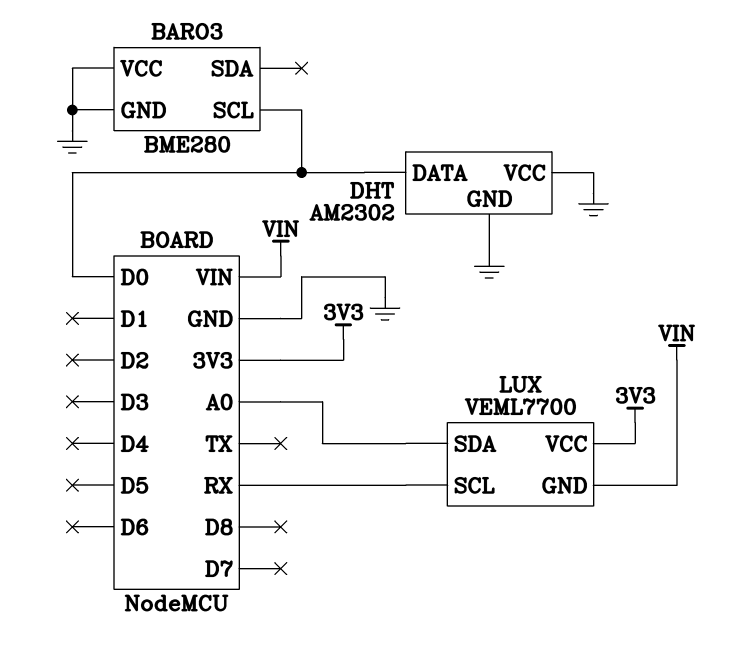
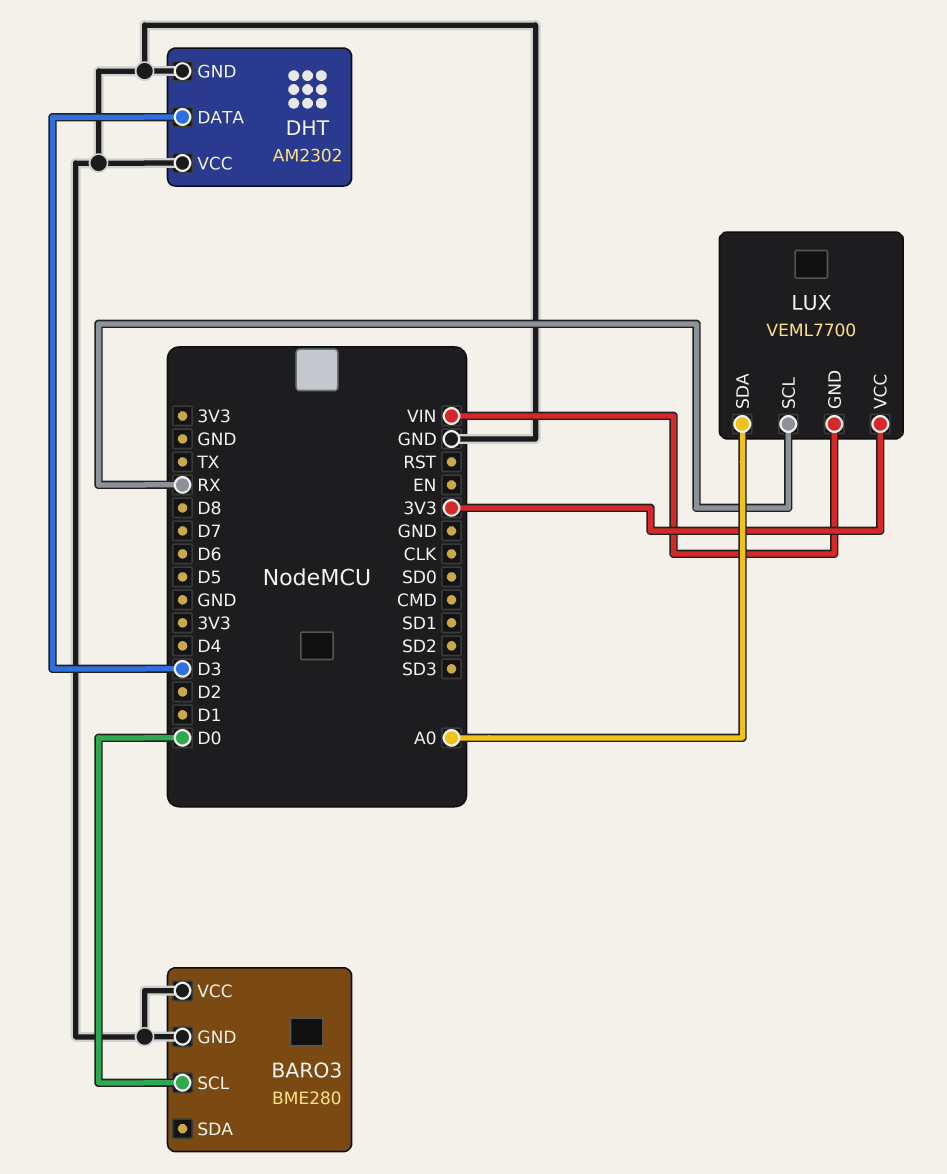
DHT pin DATA: D0 -> D3

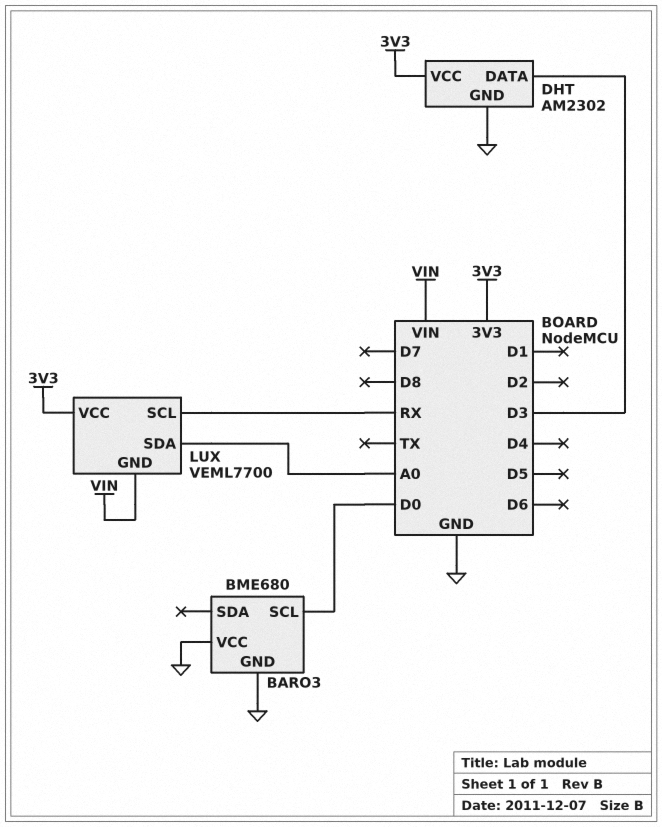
BARO3: BME280 -> BME680
DHT pin VCC: GND -> 3V3

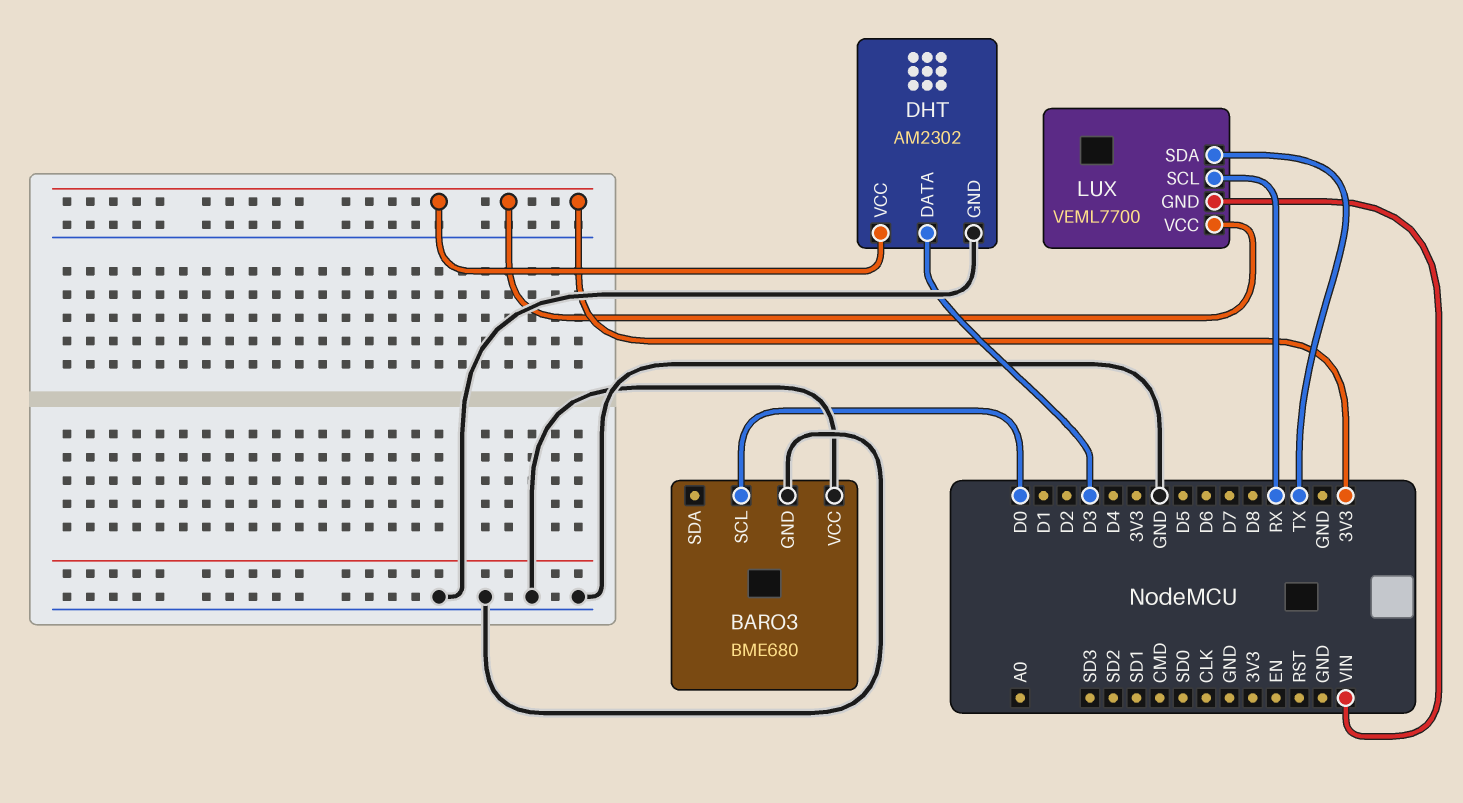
LUX pin SDA: A0 -> TX

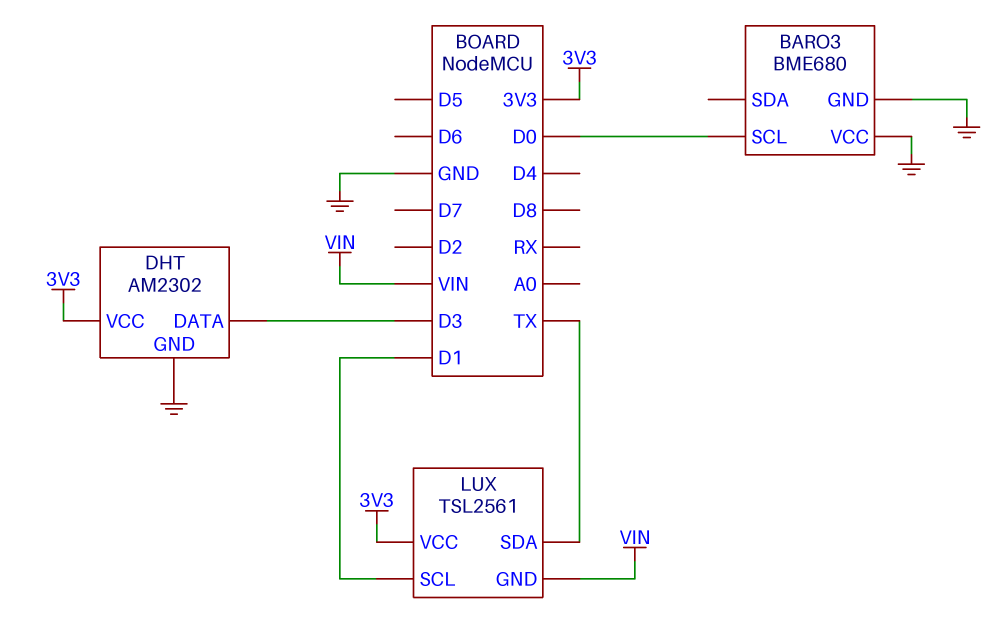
LUX: VEML7700 -> TSL2561
LUX pin SCL: RX -> D1

